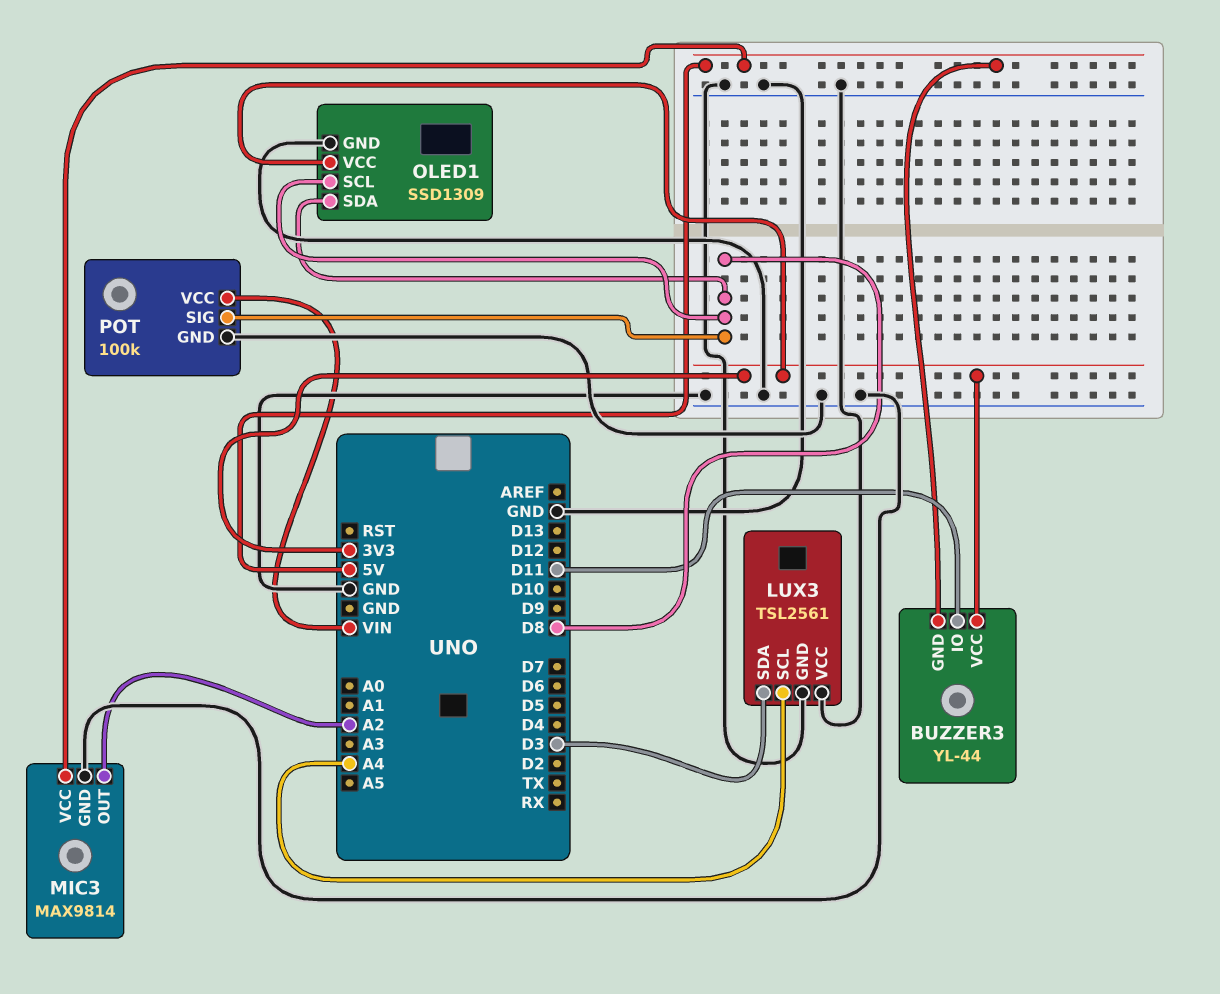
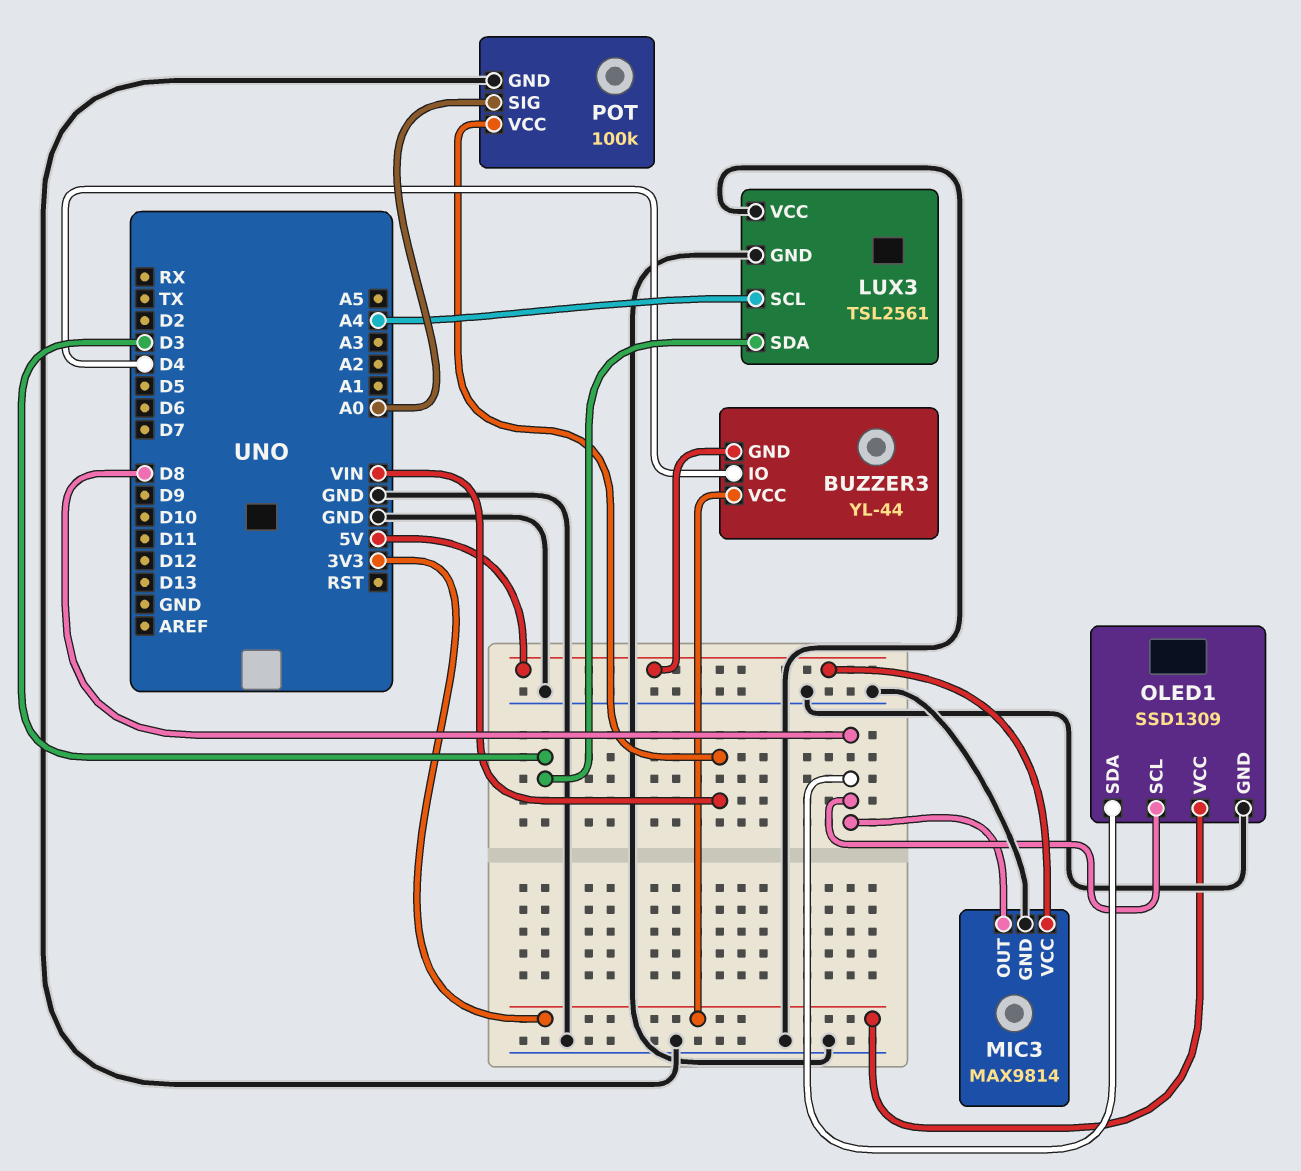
BUZZER3 pin IO: D11 -> D4
MIC3 pin OUT: A2 -> D8
POT pin SIG: D8 -> A0

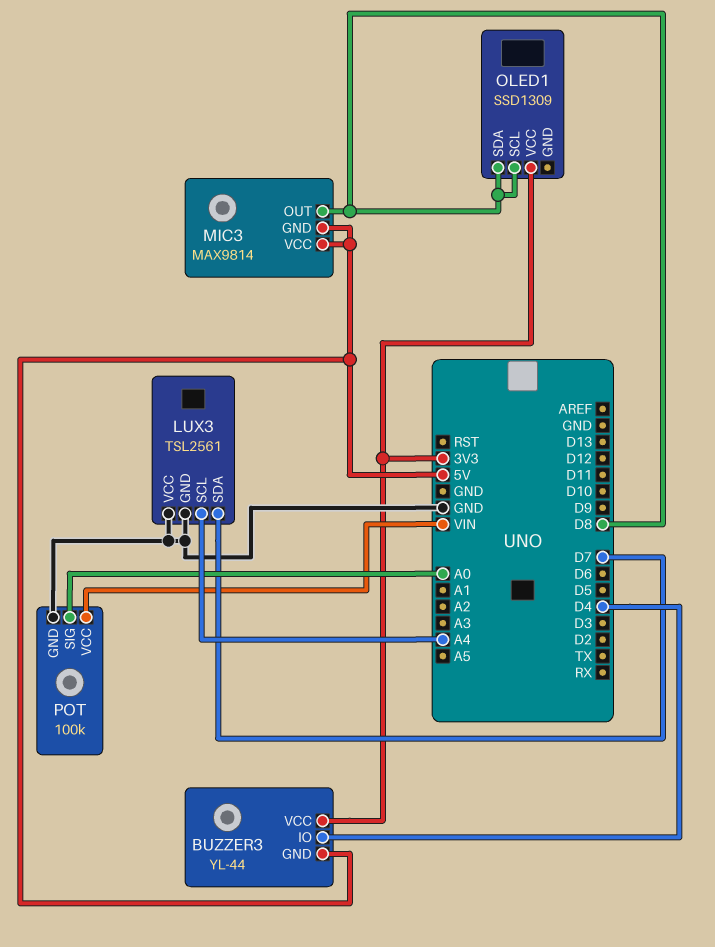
LUX3 pin SDA: D3 -> D7
MIC3 pin GND: GND -> 5V
OLED1 pin GND: GND -> none

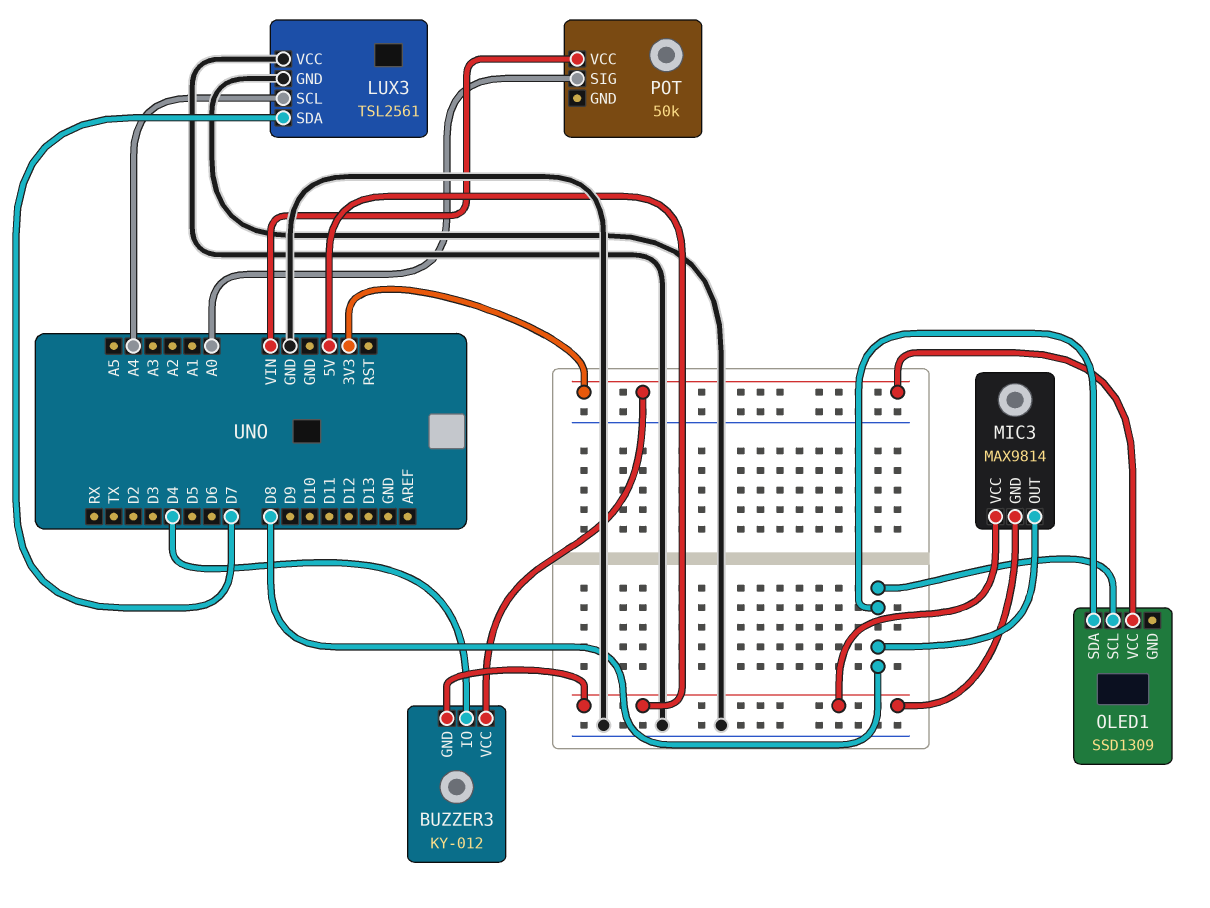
BUZZER3: YL-44 -> KY-012
POT: 100k -> 50k
POT pin GND: GND -> none

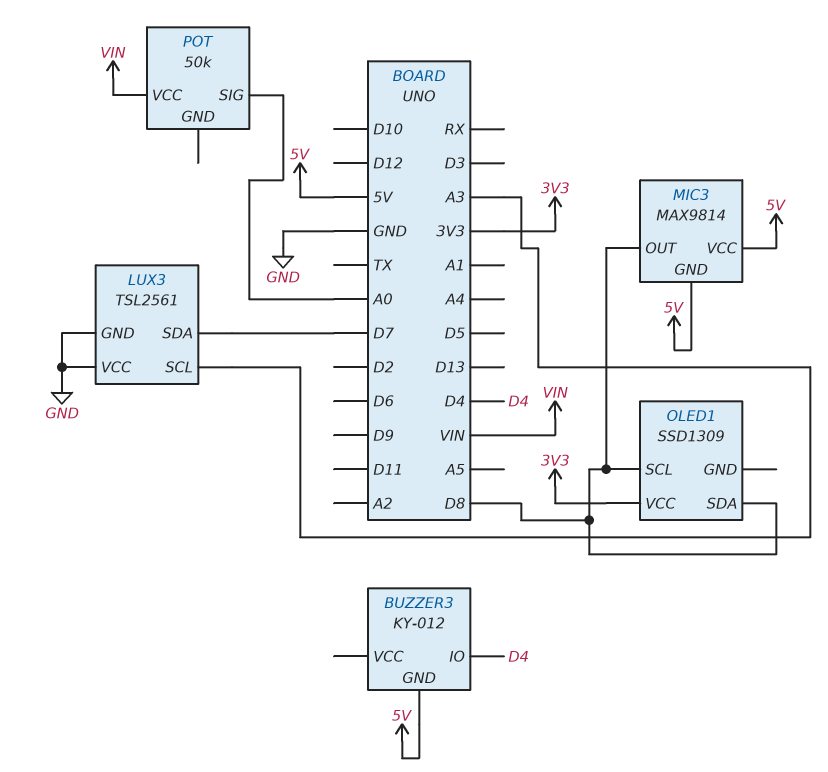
BUZZER3 pin VCC: 3V3 -> none
LUX3 pin SCL: A4 -> A3

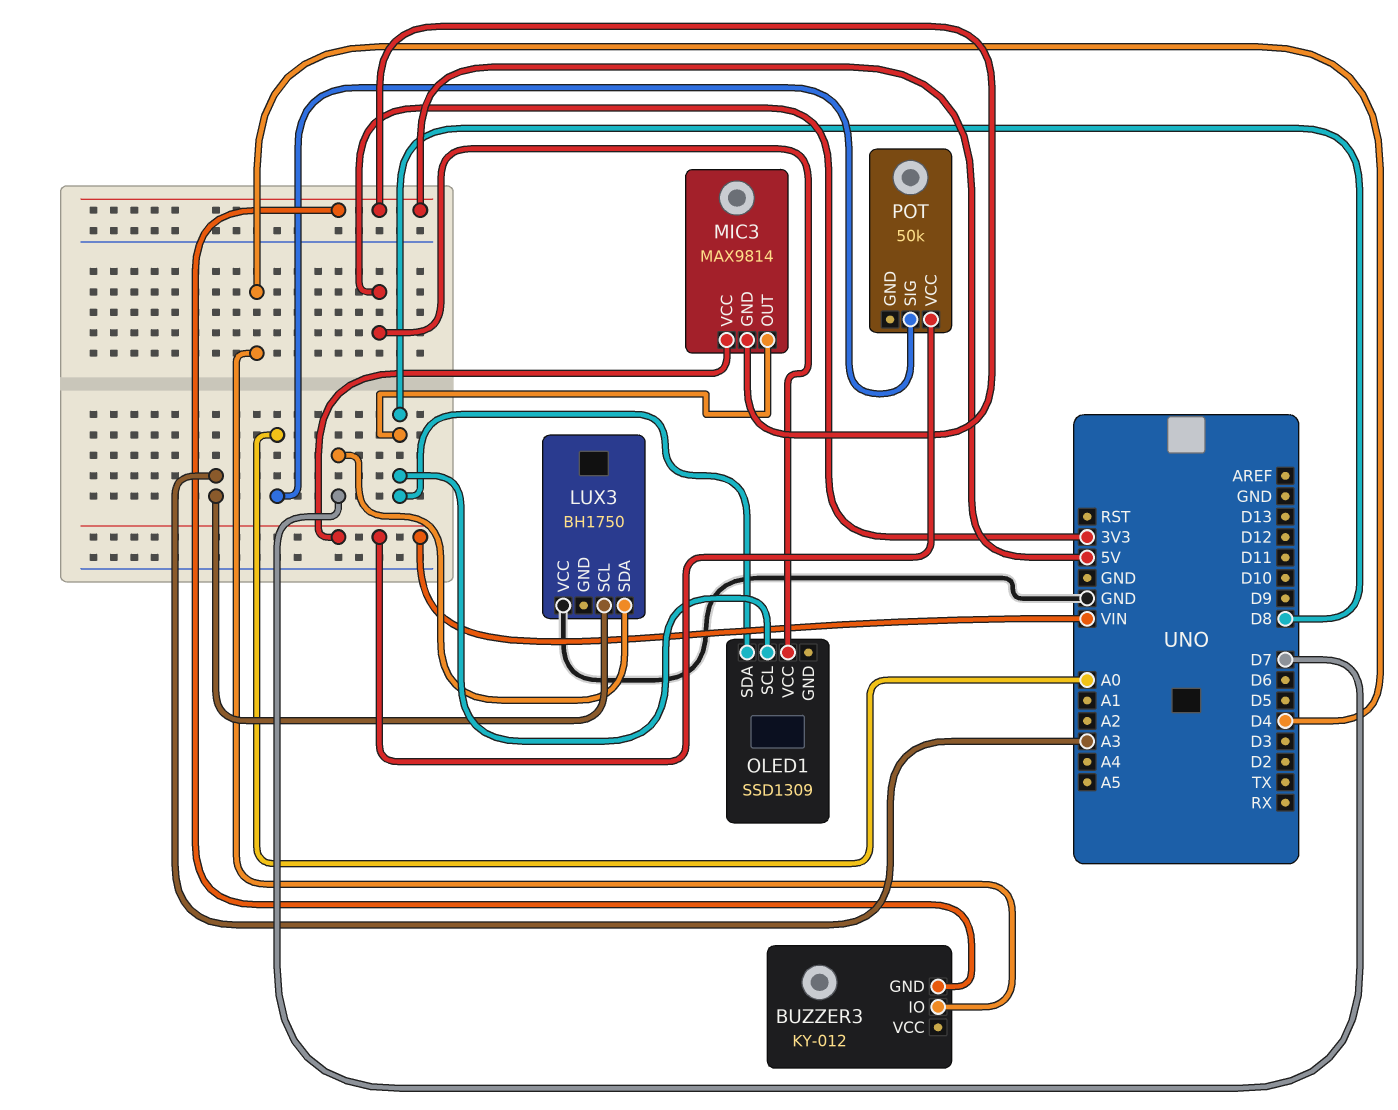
LUX3: TSL2561 -> BH1750
LUX3 pin GND: GND -> none
MIC3 pin VCC: 5V -> VIN

